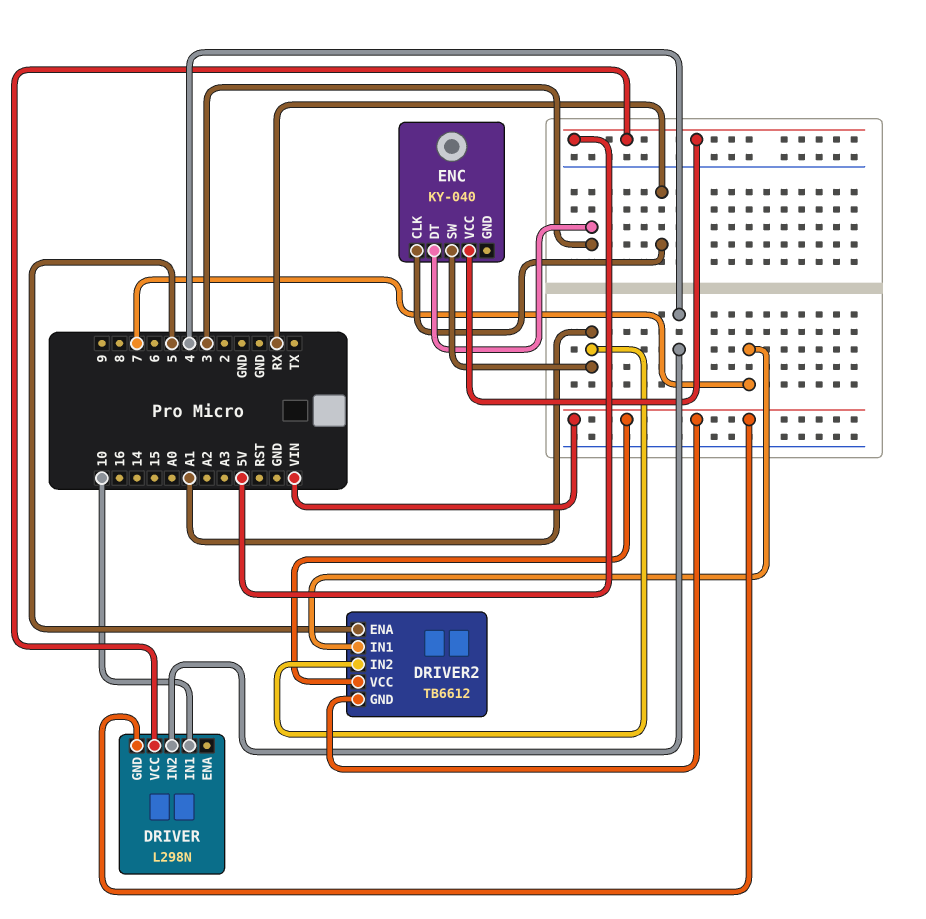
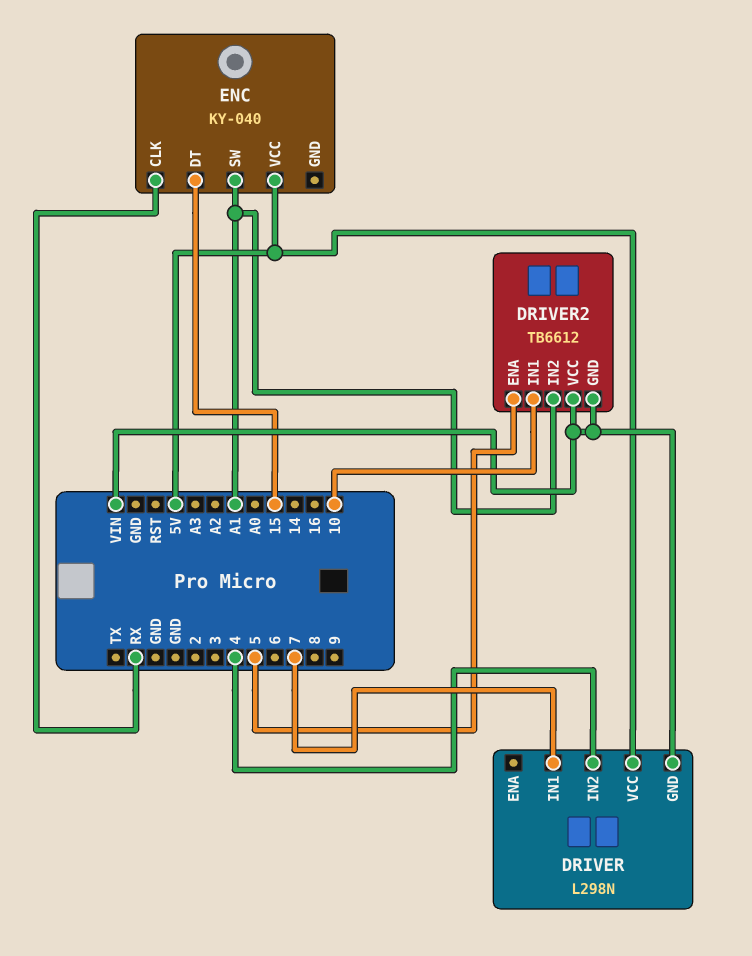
DRIVER pin IN1: 10 -> 7
DRIVER2 pin IN1: 7 -> 10
ENC pin DT: 3 -> 15

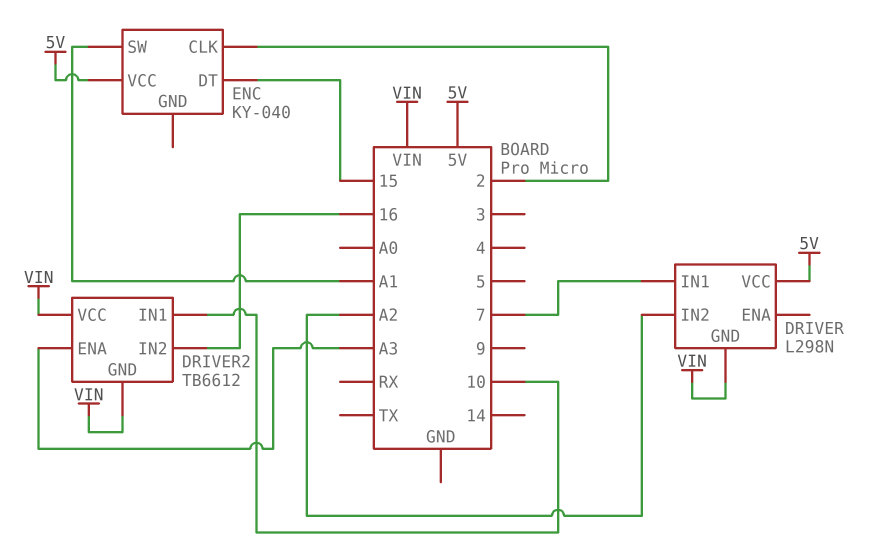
DRIVER pin IN2: 4 -> A2
DRIVER2 pin ENA: 5 -> A3
DRIVER2 pin IN2: A1 -> 16
ENC pin CLK: RX -> 2

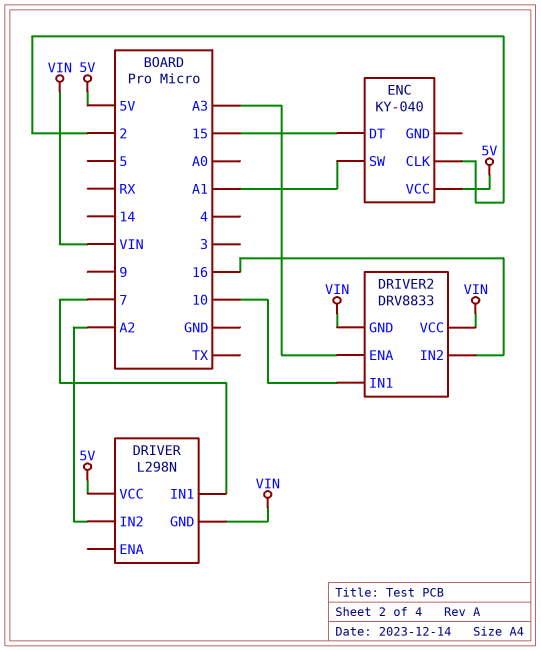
DRIVER2: TB6612 -> DRV8833

